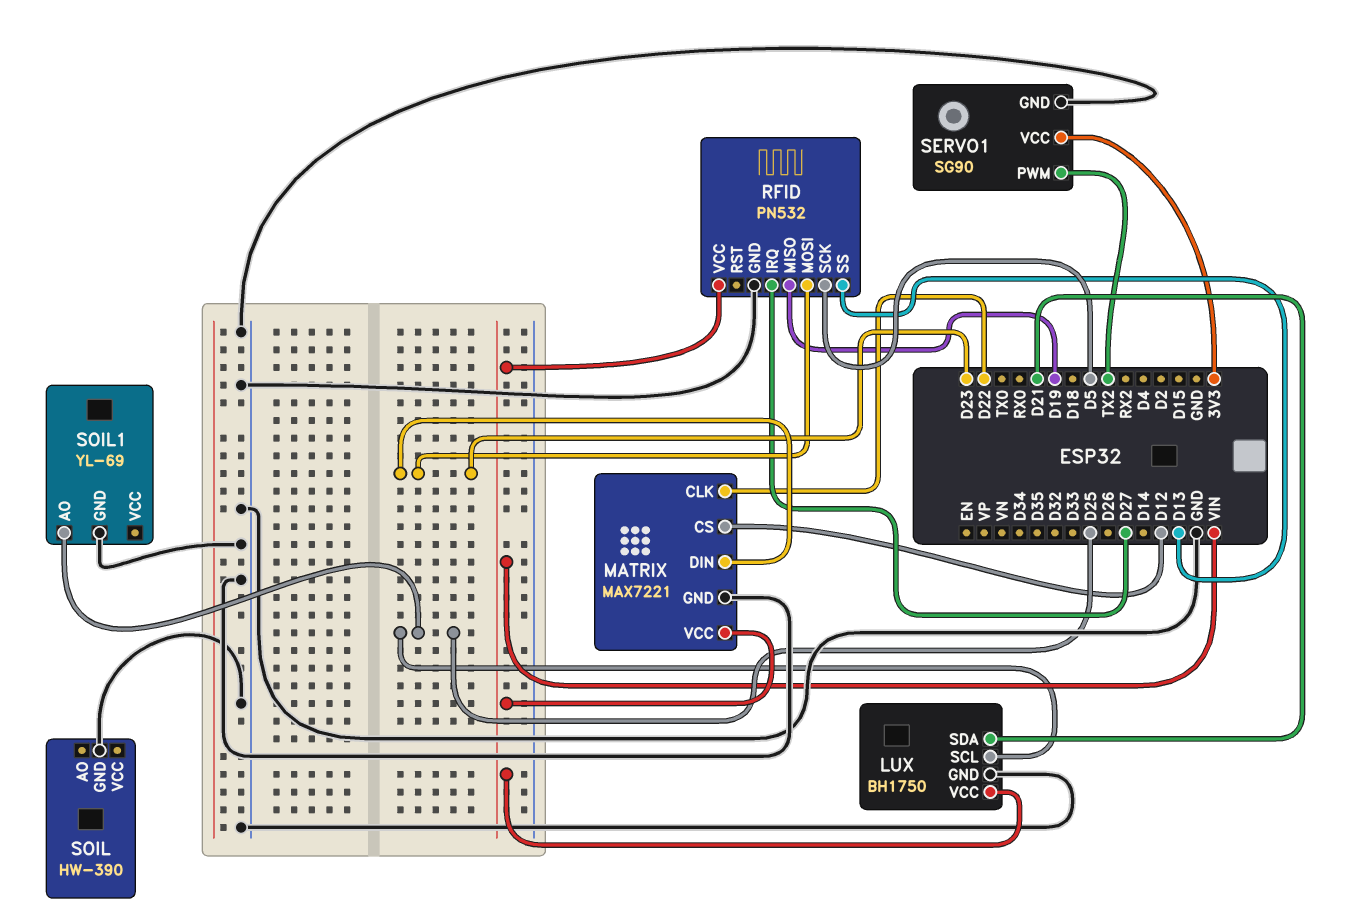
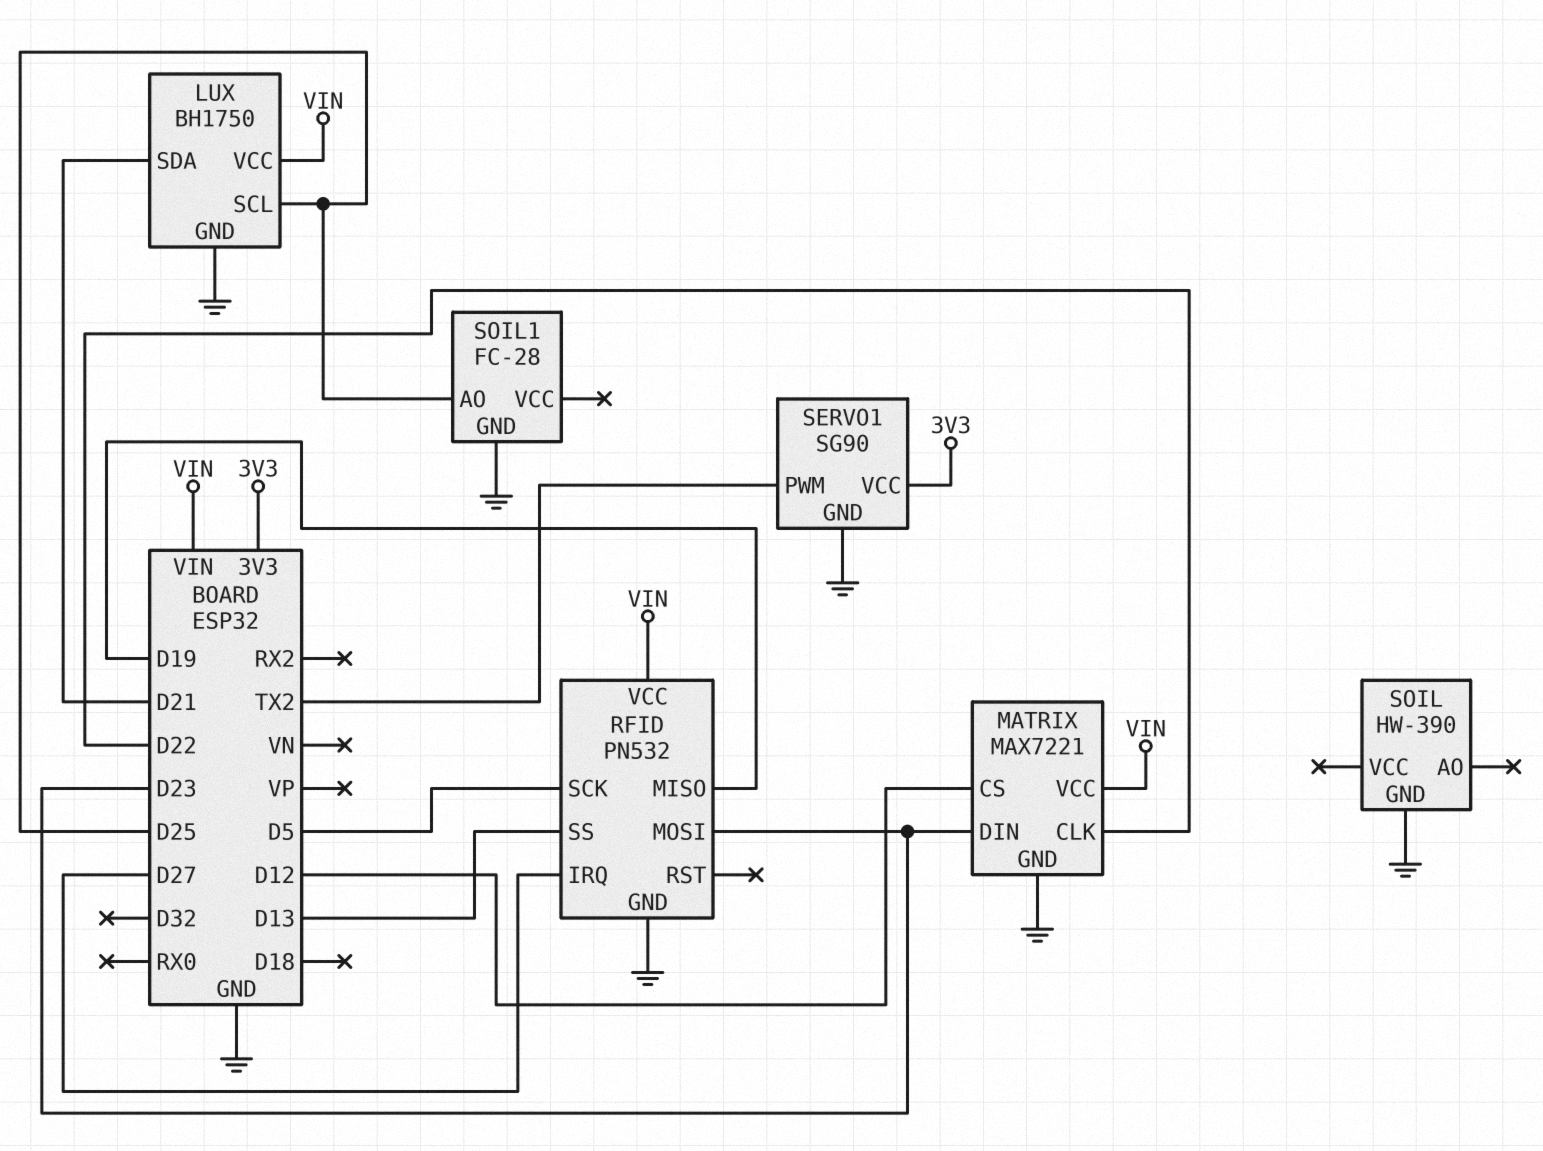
SOIL1: YL-69 -> FC-28

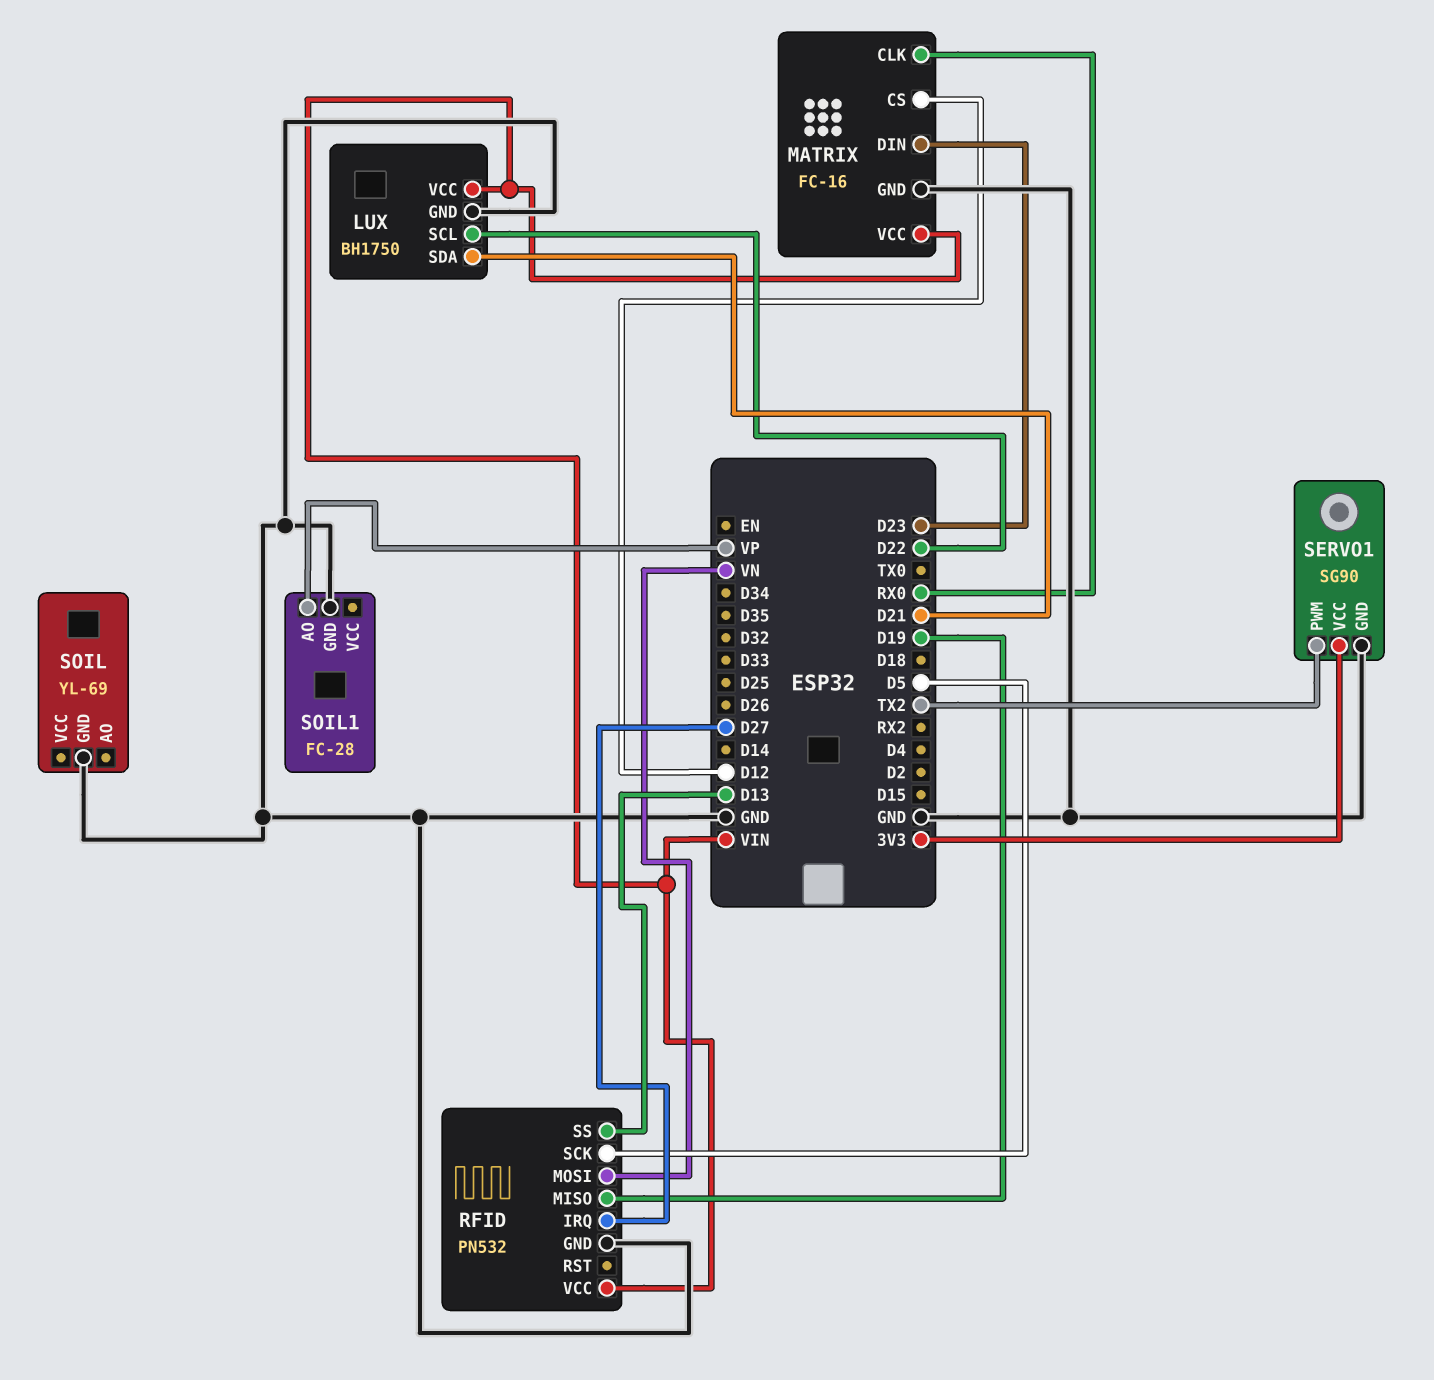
LUX pin SCL: D25 -> D22
MATRIX: MAX7221 -> FC-16
MATRIX pin CLK: D22 -> RX0
RFID pin MOSI: D23 -> VN
SOIL: HW-390 -> YL-69
SOIL1 pin AO: D25 -> VP

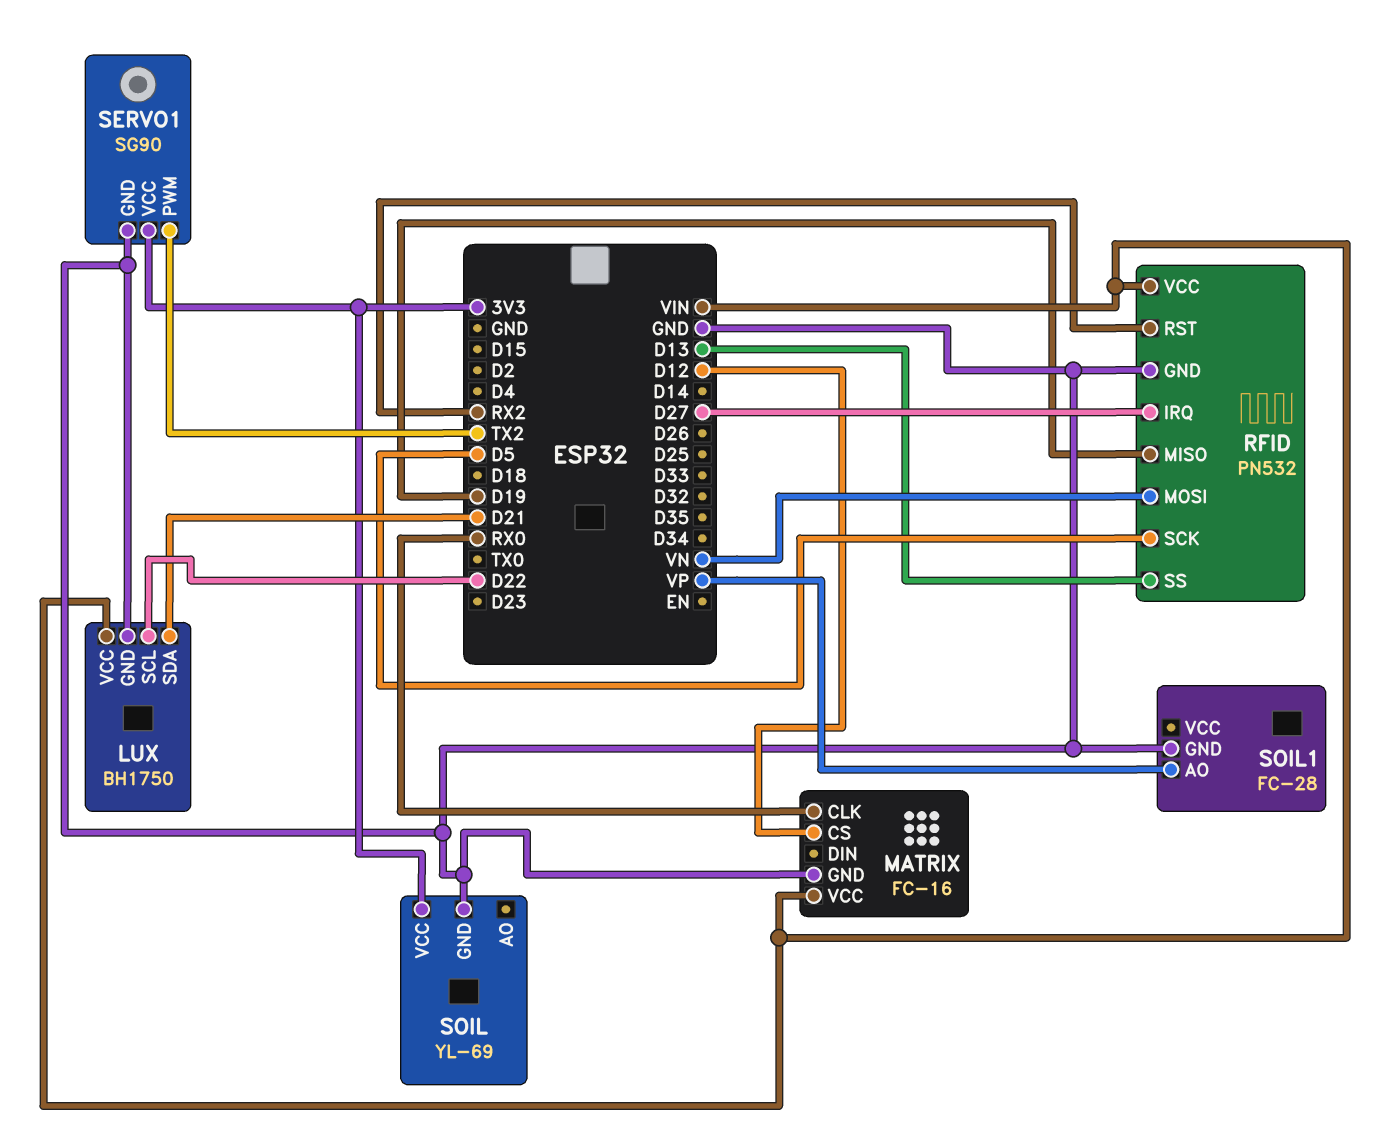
MATRIX pin DIN: D23 -> none
RFID pin RST: none -> RX2
SOIL pin VCC: none -> 3V3

